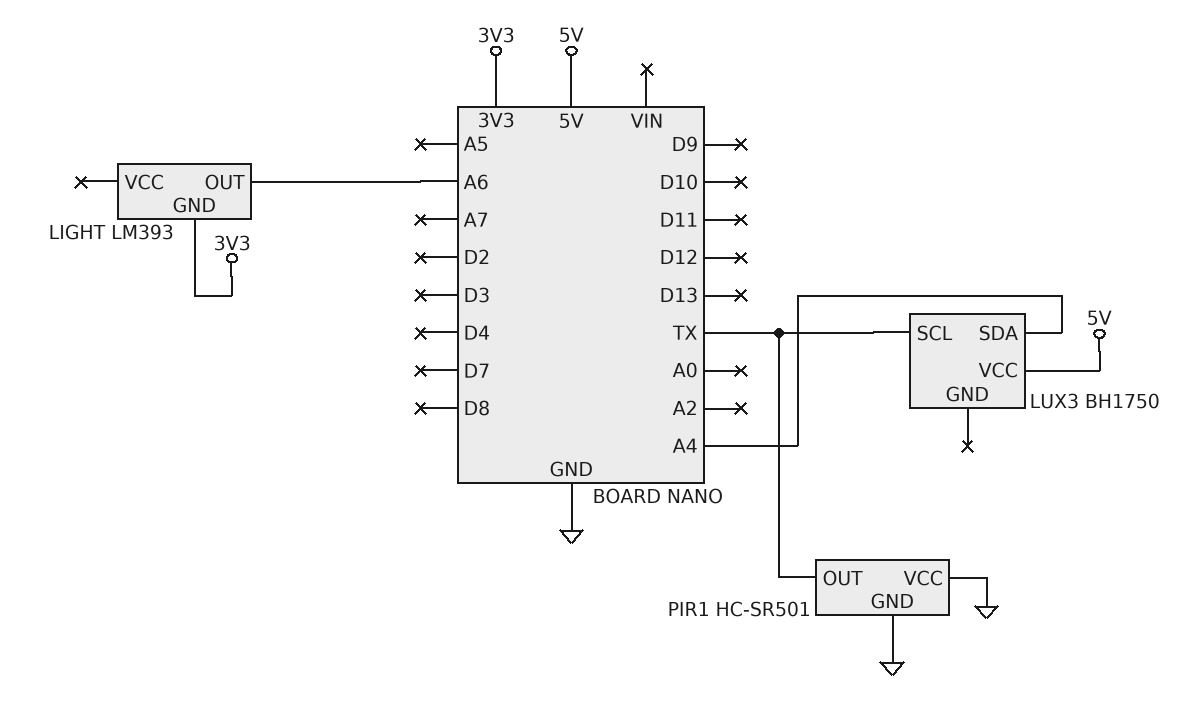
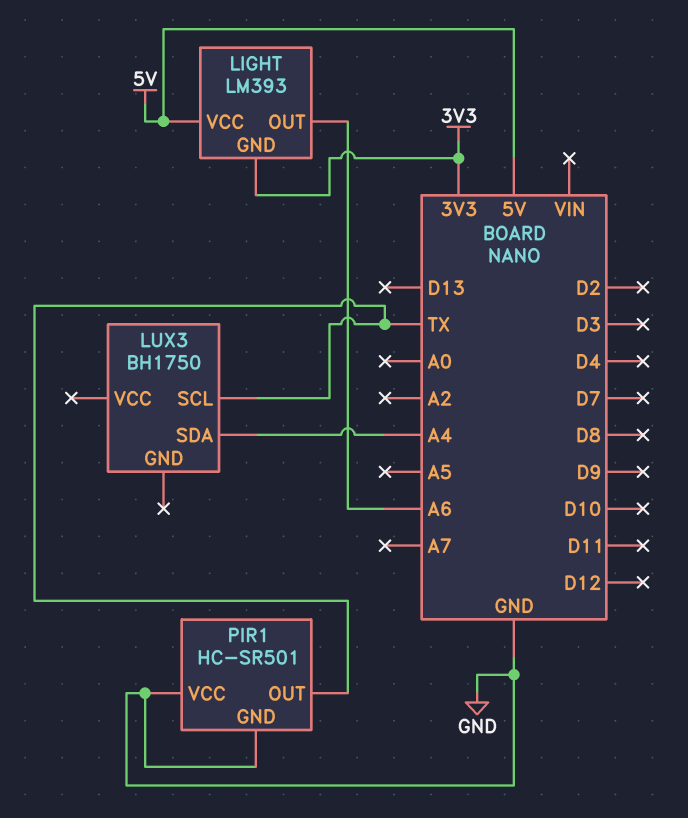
LIGHT pin VCC: none -> 5V
LUX3 pin VCC: 5V -> none

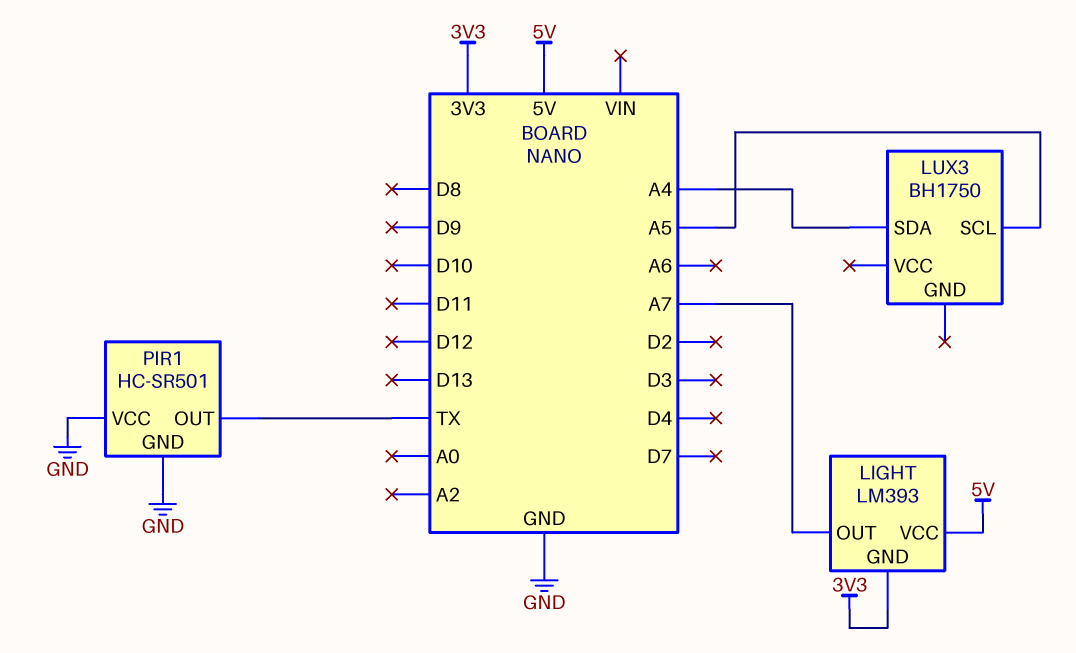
LIGHT pin OUT: A6 -> A7
LUX3 pin SCL: TX -> A5

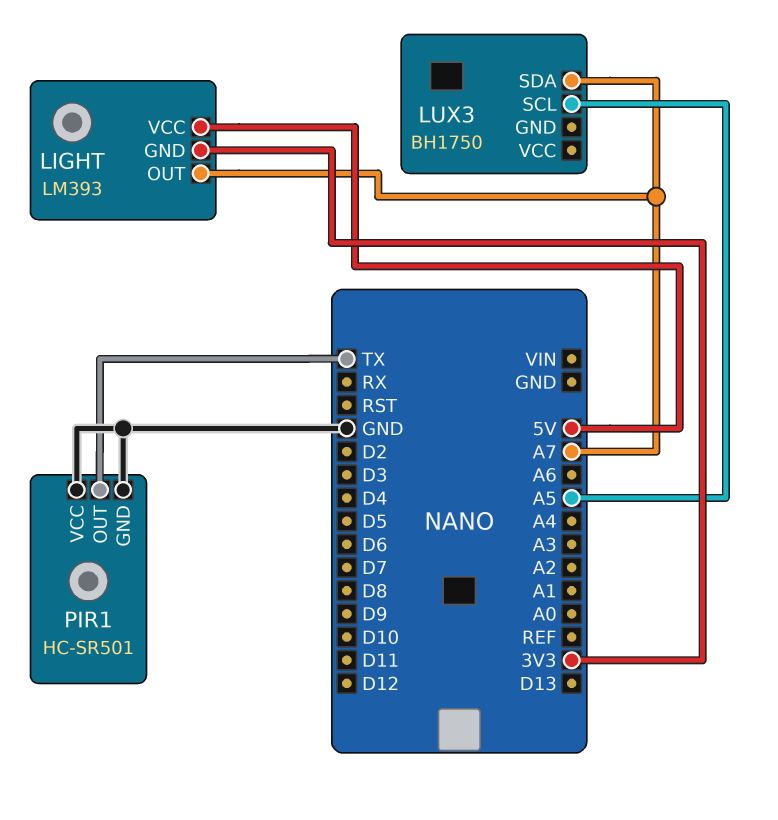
LUX3 pin SDA: A4 -> A7

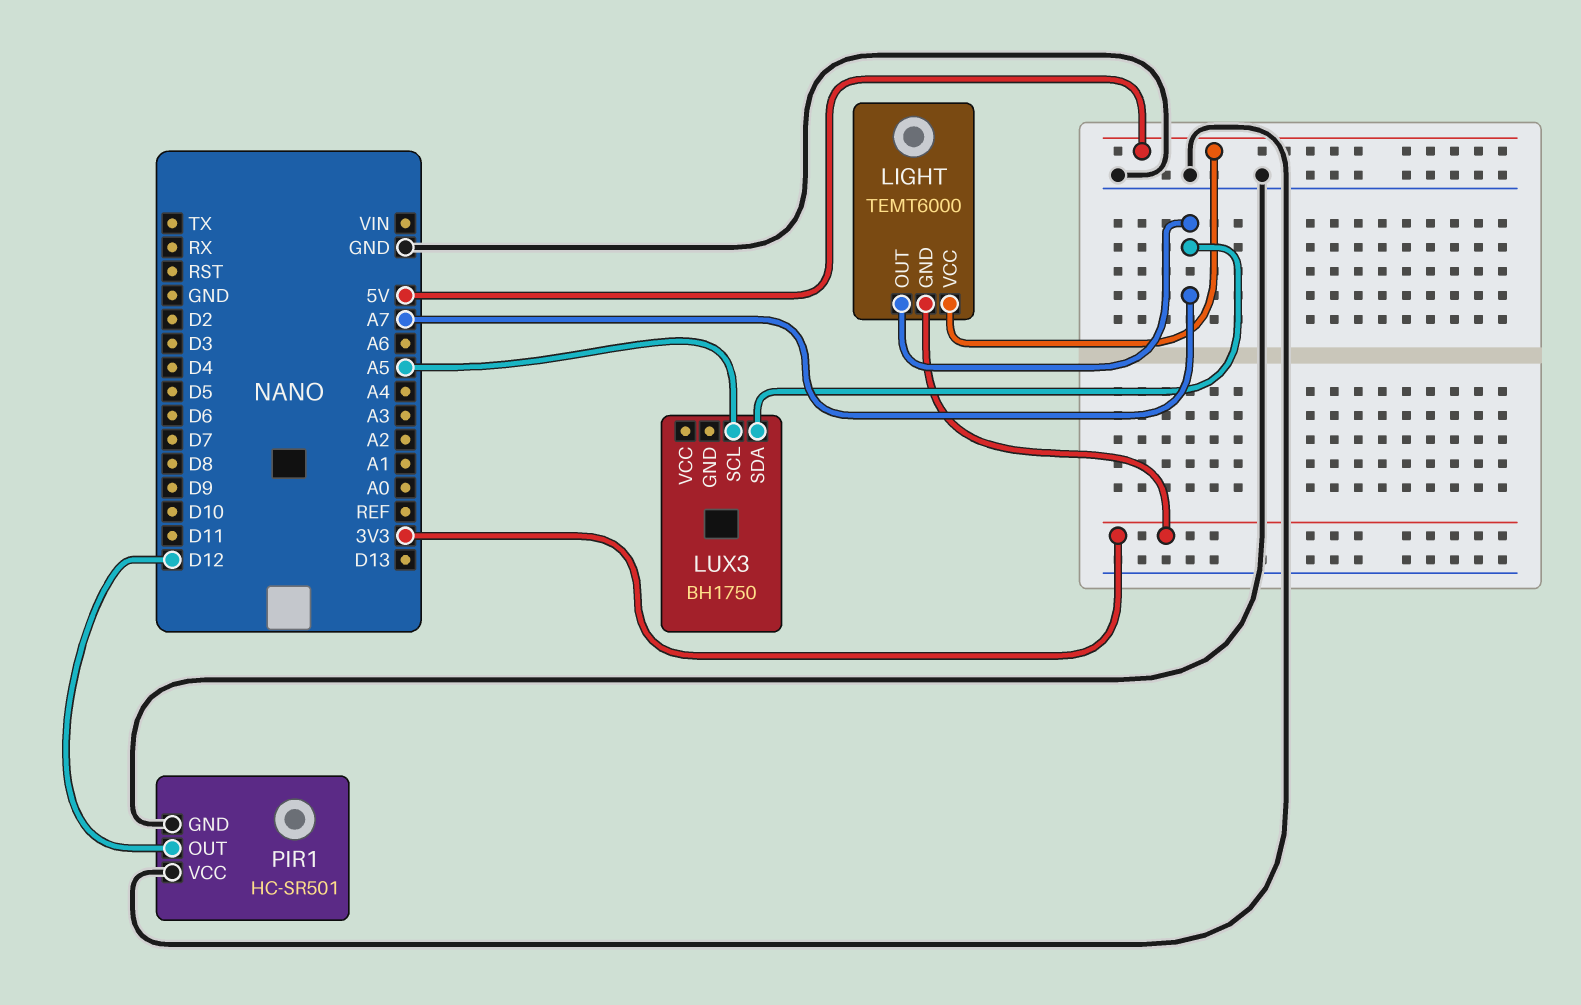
LIGHT: LM393 -> TEMT6000
PIR1 pin OUT: TX -> D12

